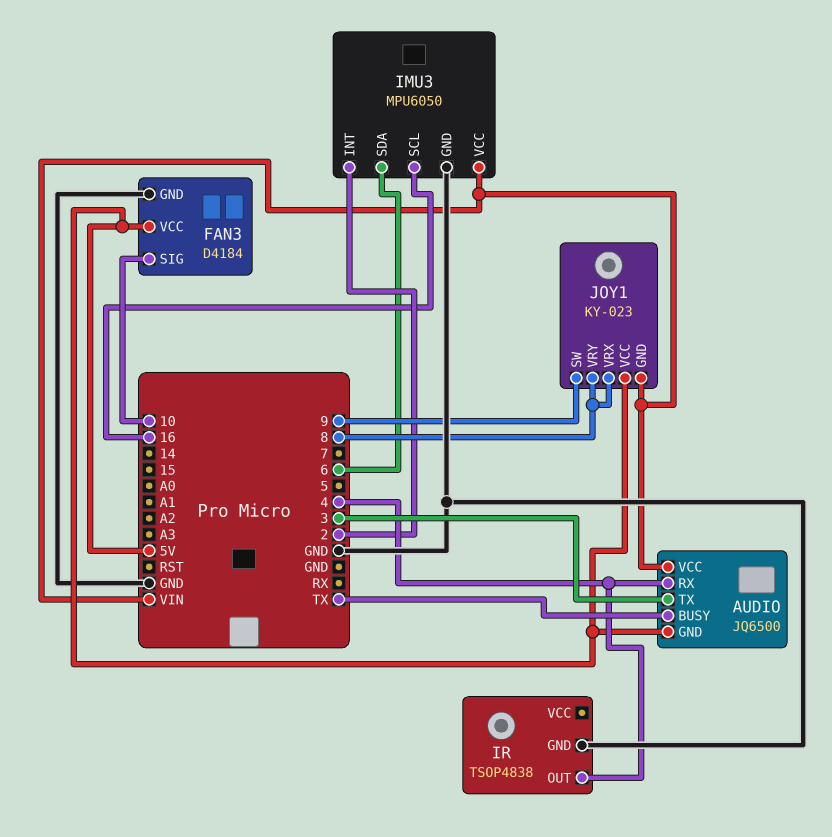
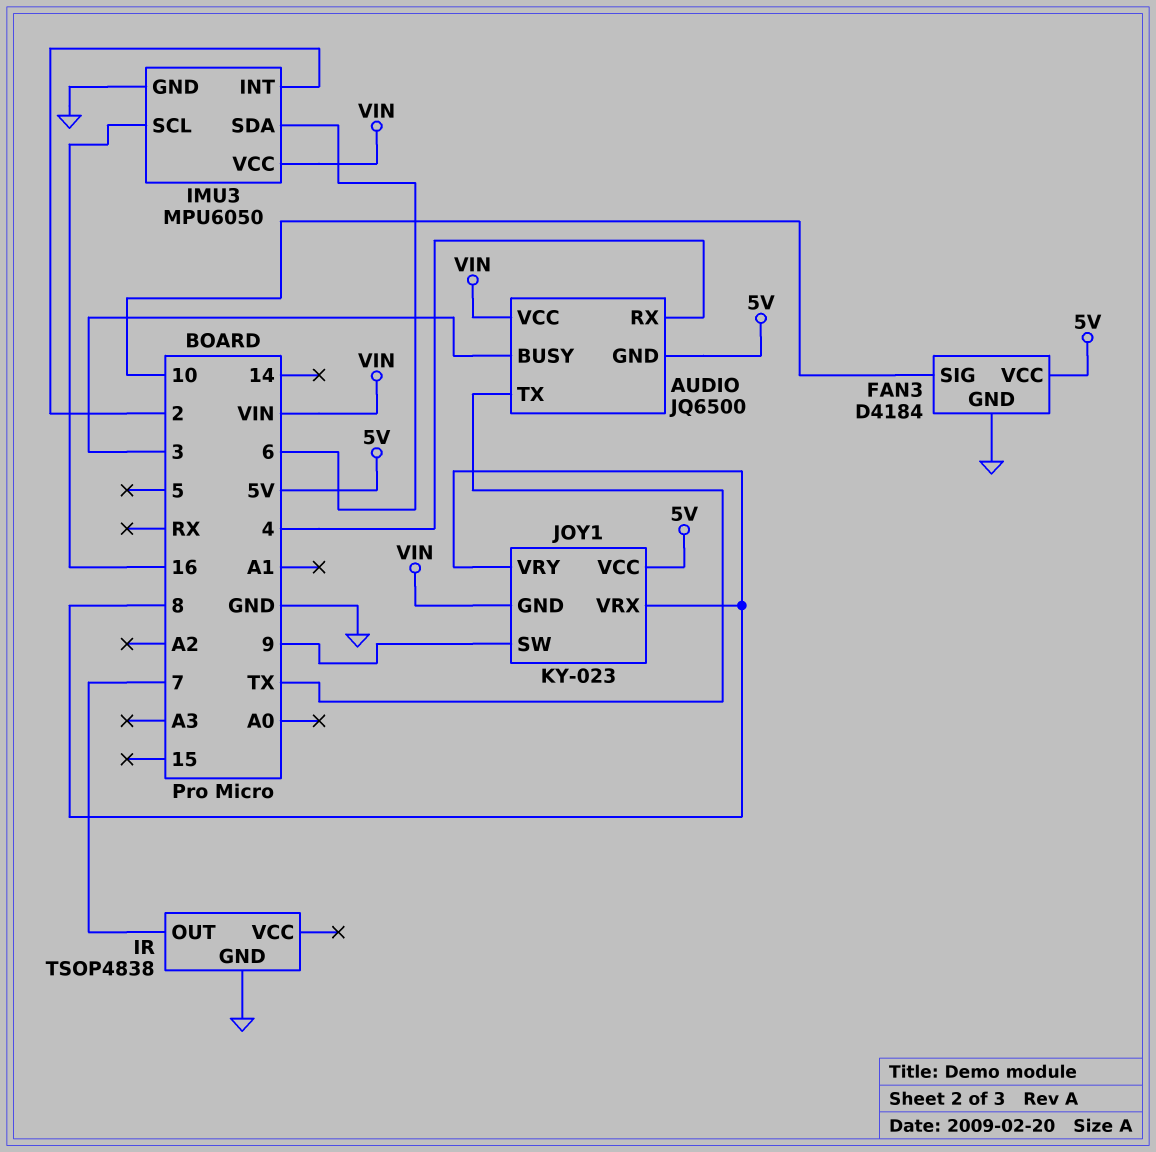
AUDIO pin BUSY: TX -> 3
AUDIO pin TX: 3 -> TX
IR pin OUT: 4 -> 7

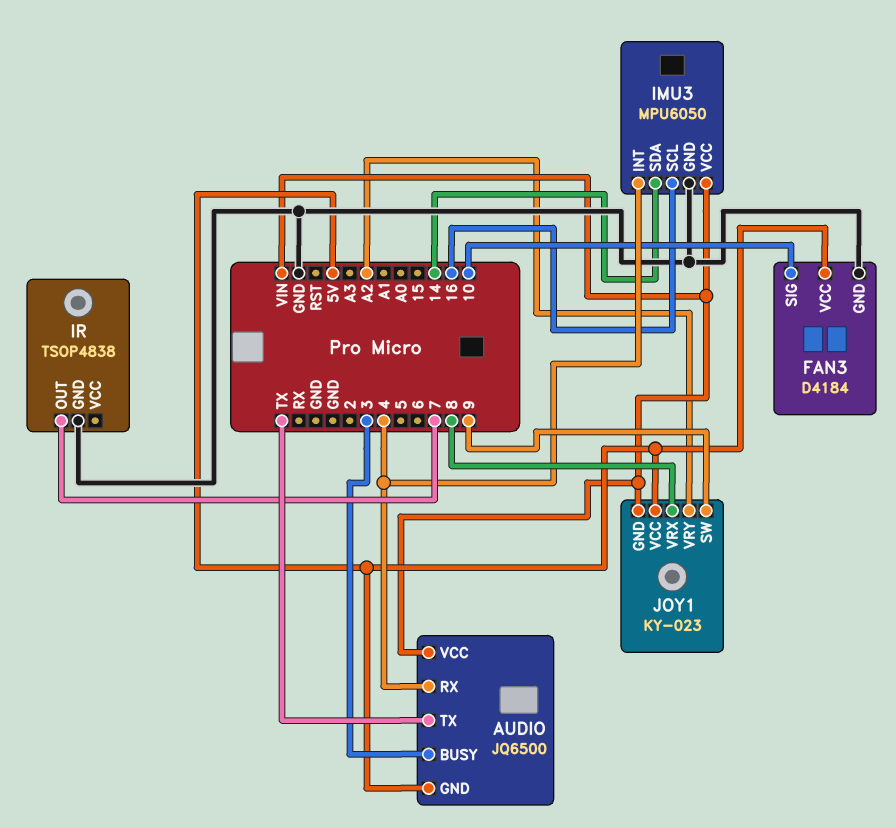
IMU3 pin INT: 2 -> 4
IMU3 pin SDA: 6 -> 14
JOY1 pin VRY: 8 -> A2

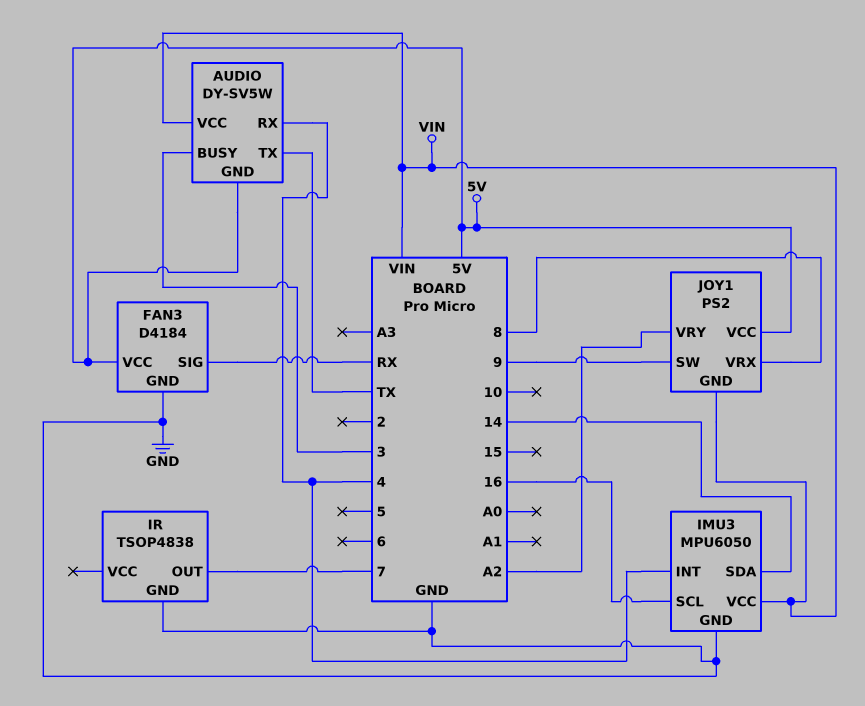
AUDIO: JQ6500 -> DY-SV5W
FAN3 pin SIG: 10 -> RX
JOY1: KY-023 -> PS2

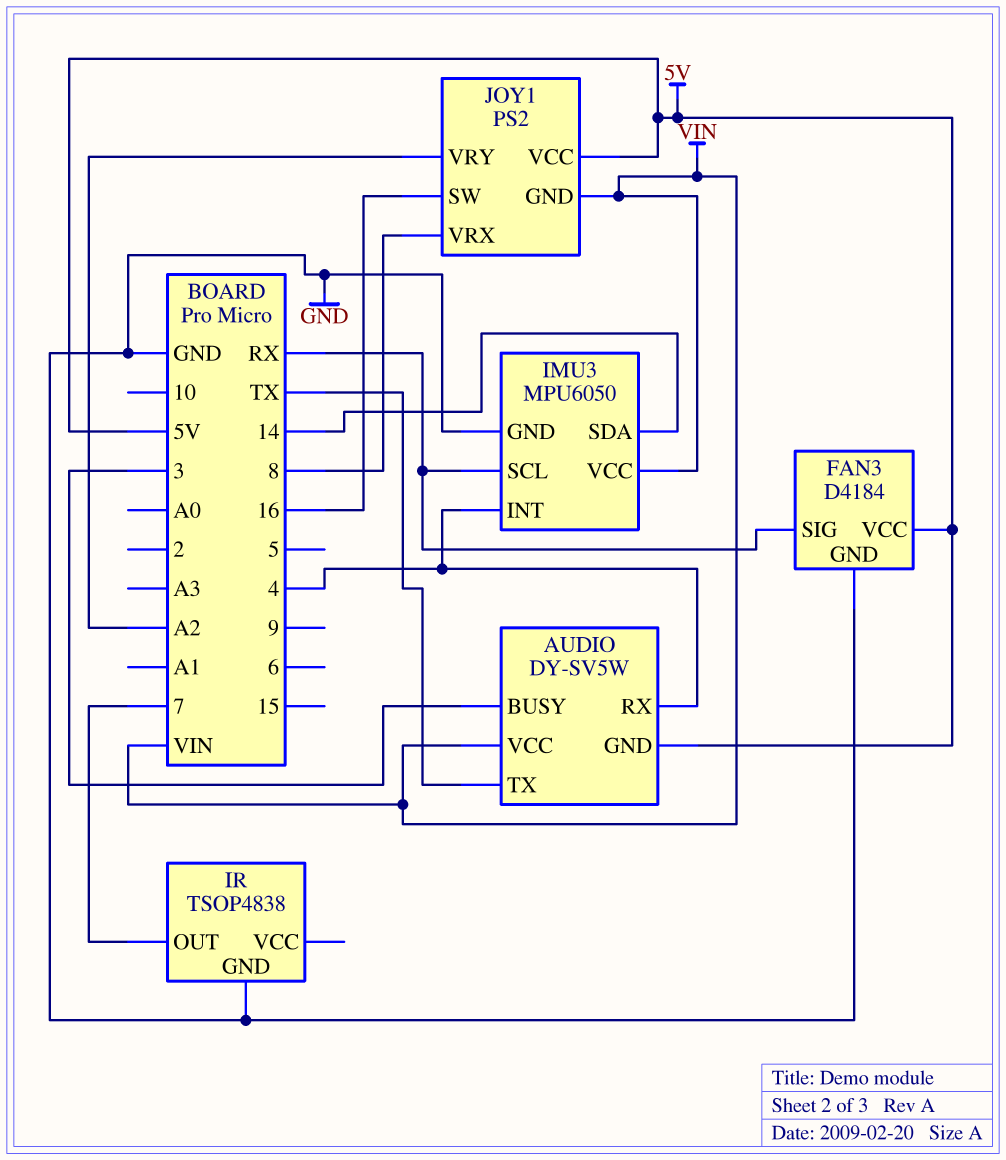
IMU3 pin SCL: 16 -> RX
JOY1 pin SW: 9 -> 16

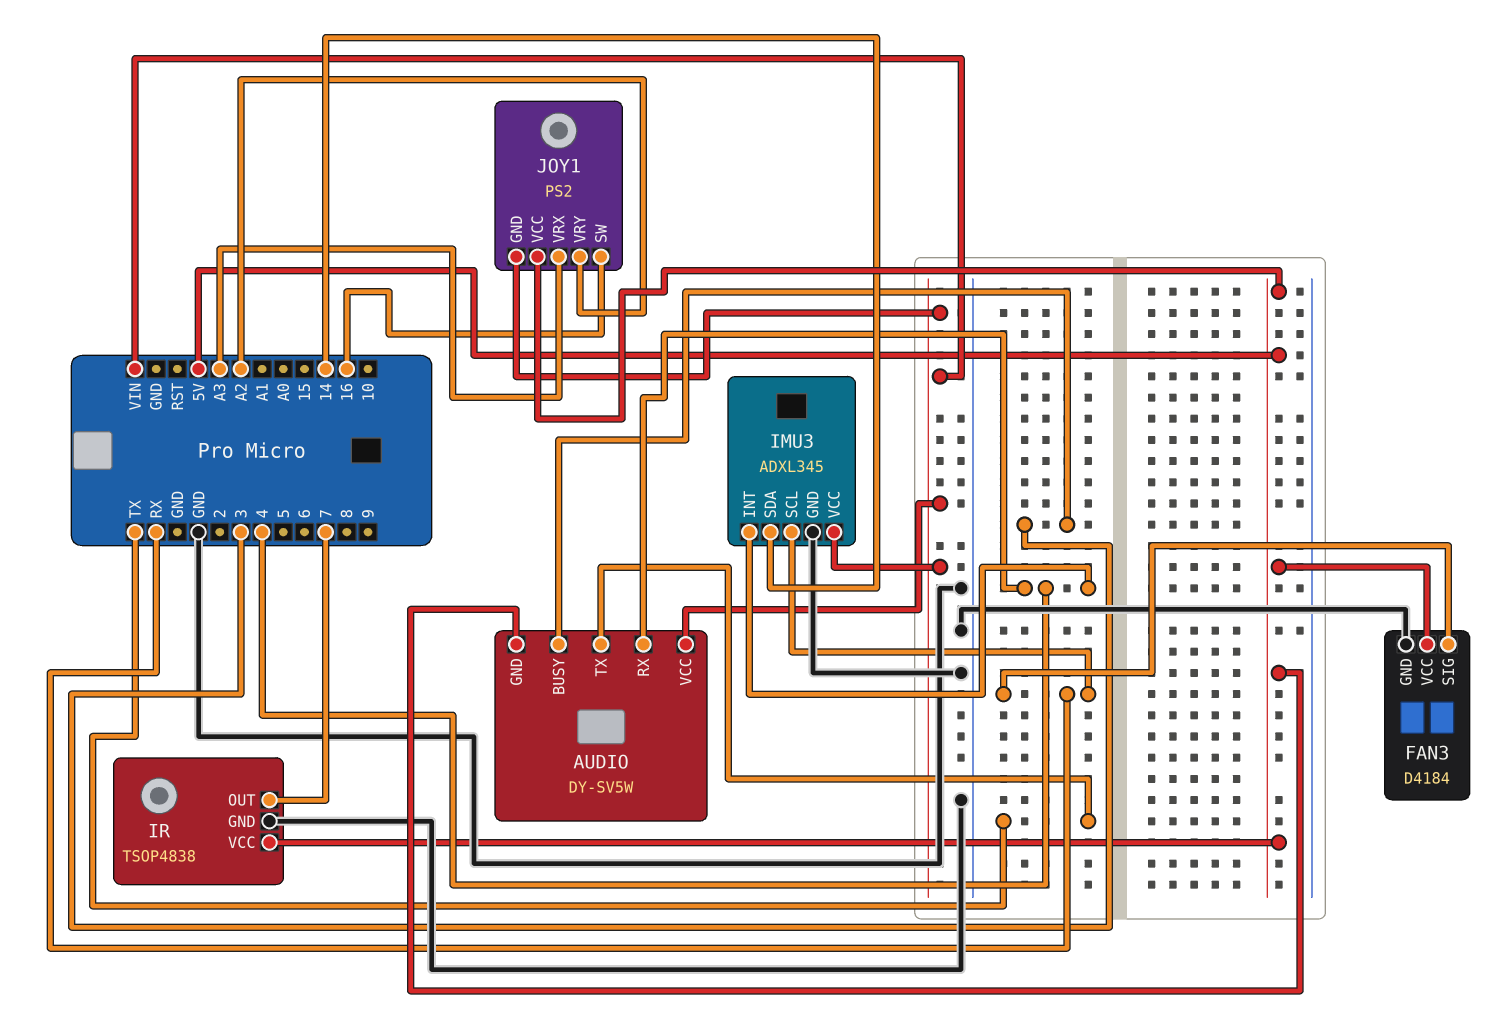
IMU3: MPU6050 -> ADXL345
IR pin VCC: none -> 5V
JOY1 pin VRX: 8 -> A3

